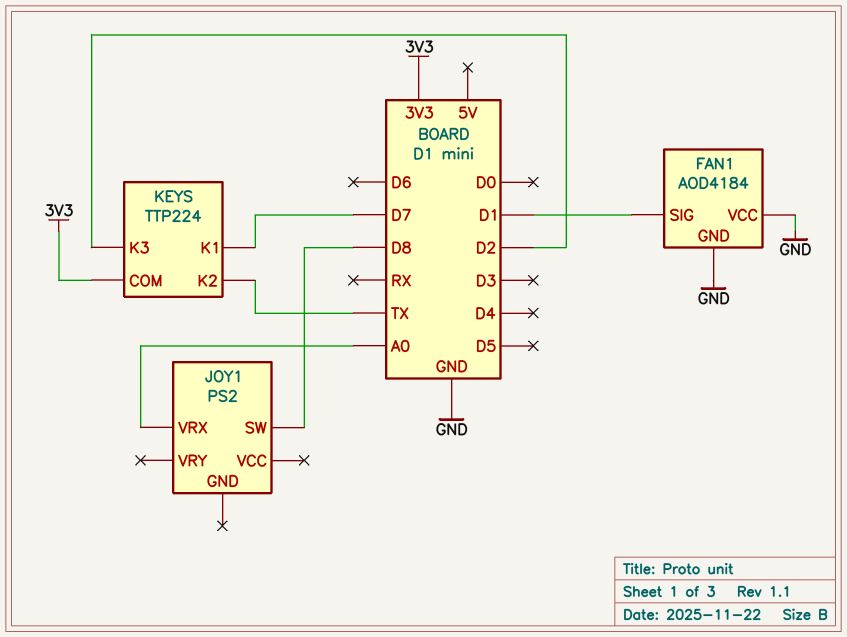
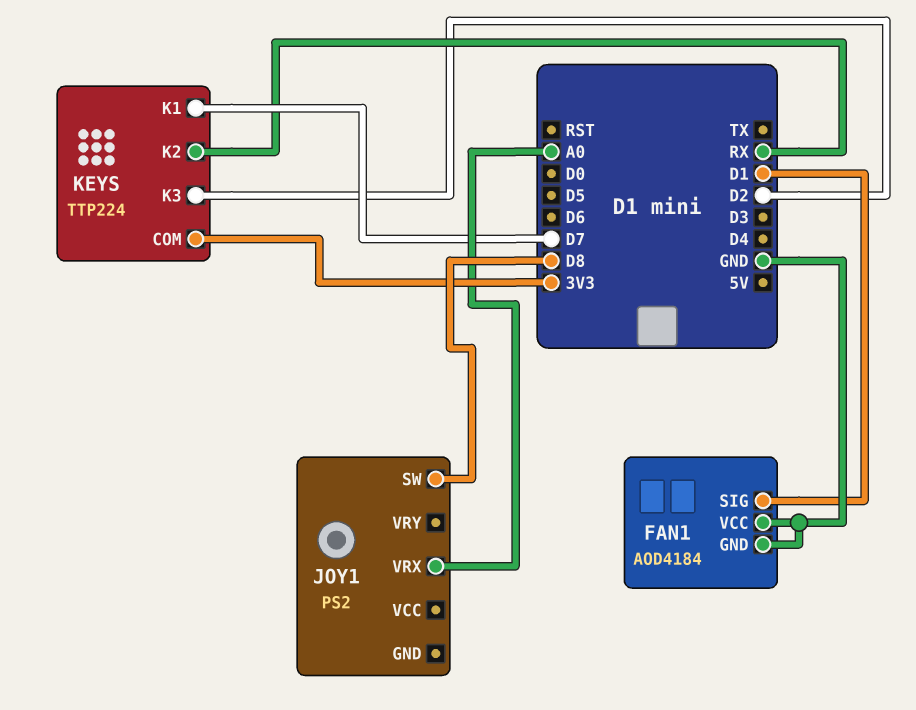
KEYS pin K2: TX -> RX

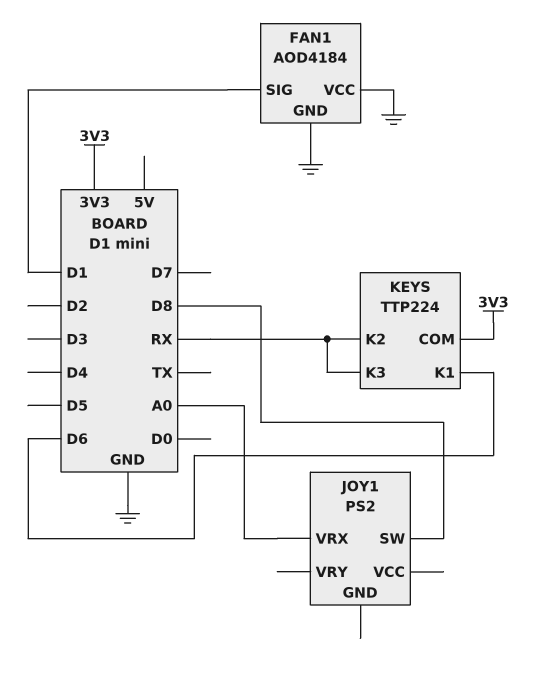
KEYS pin K1: D7 -> D6
KEYS pin K3: D2 -> RX

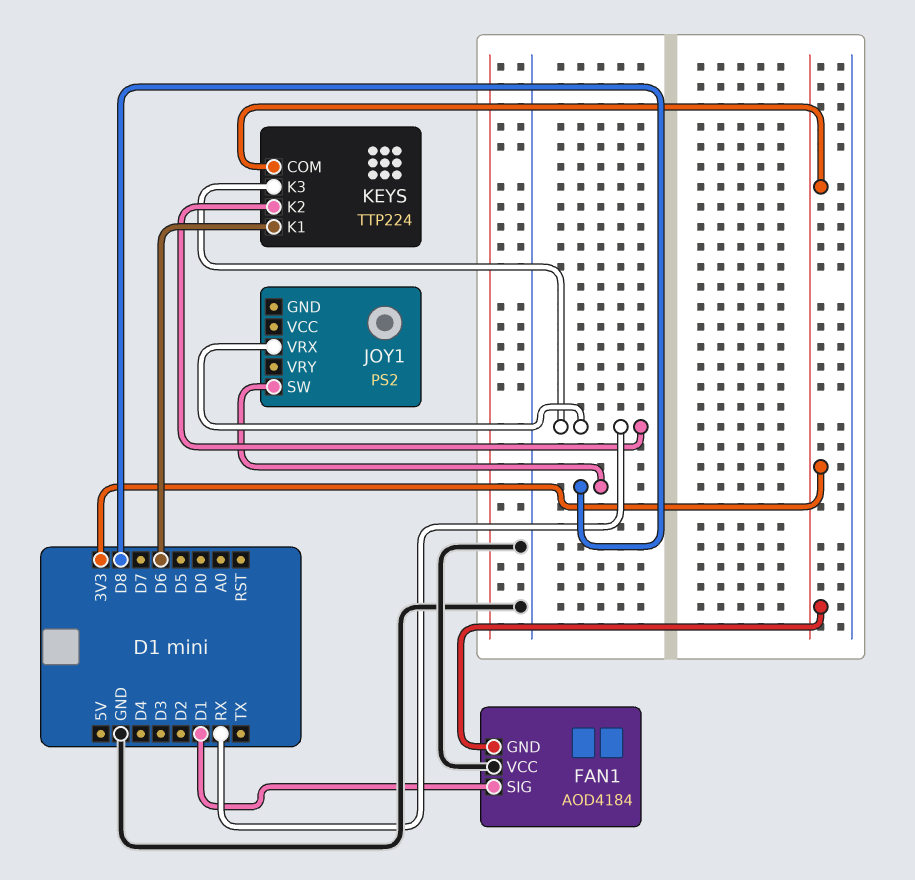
FAN1 pin GND: GND -> 3V3
JOY1 pin VRX: A0 -> RX

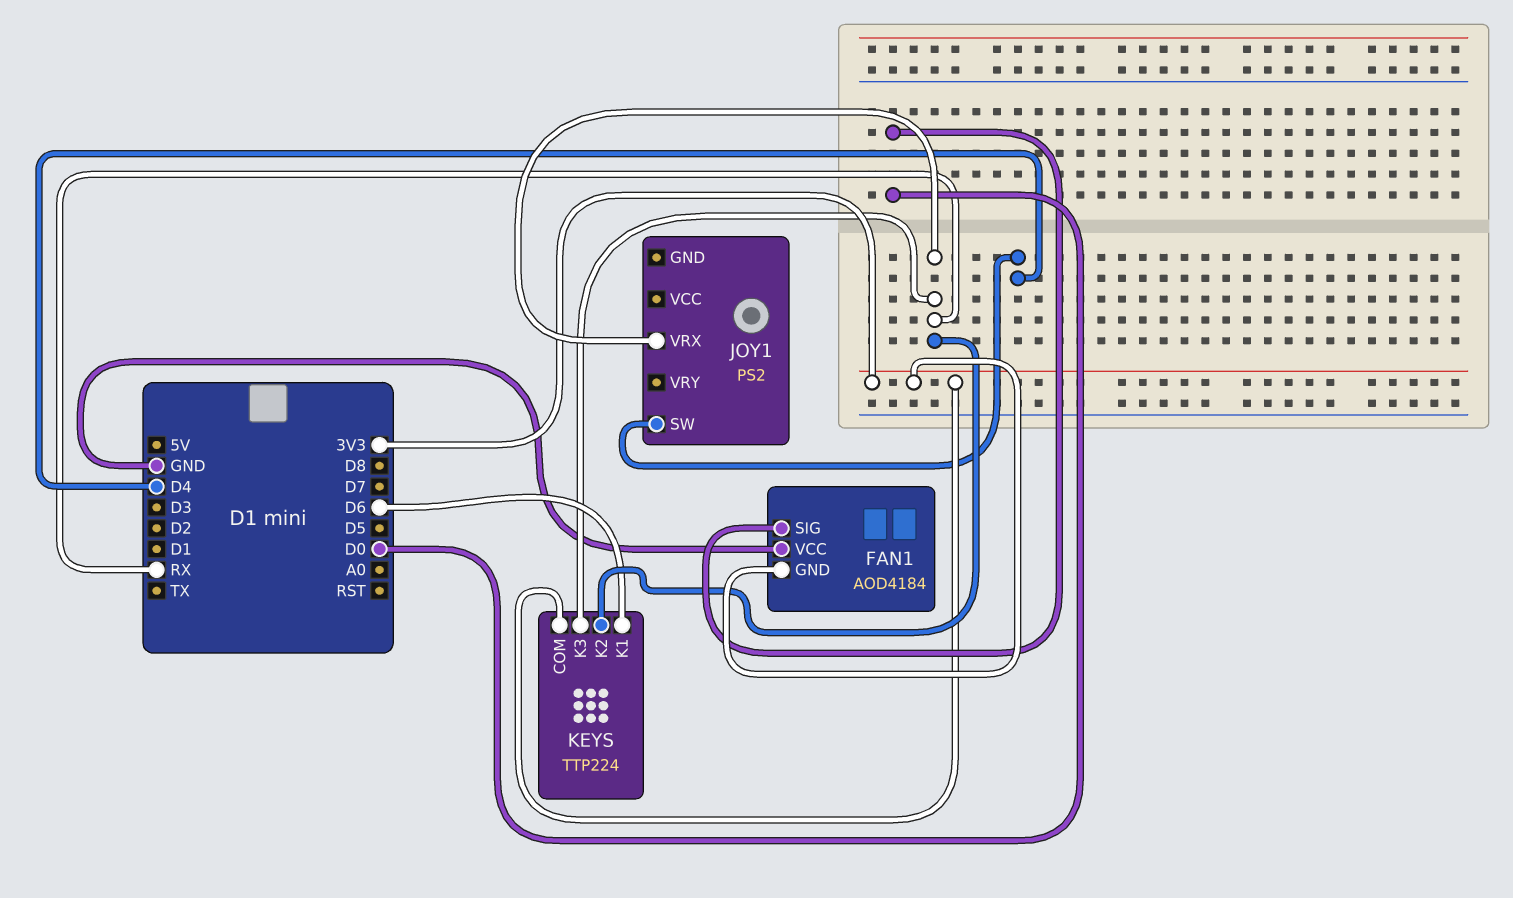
FAN1 pin SIG: D1 -> D0
JOY1 pin SW: D8 -> D4

